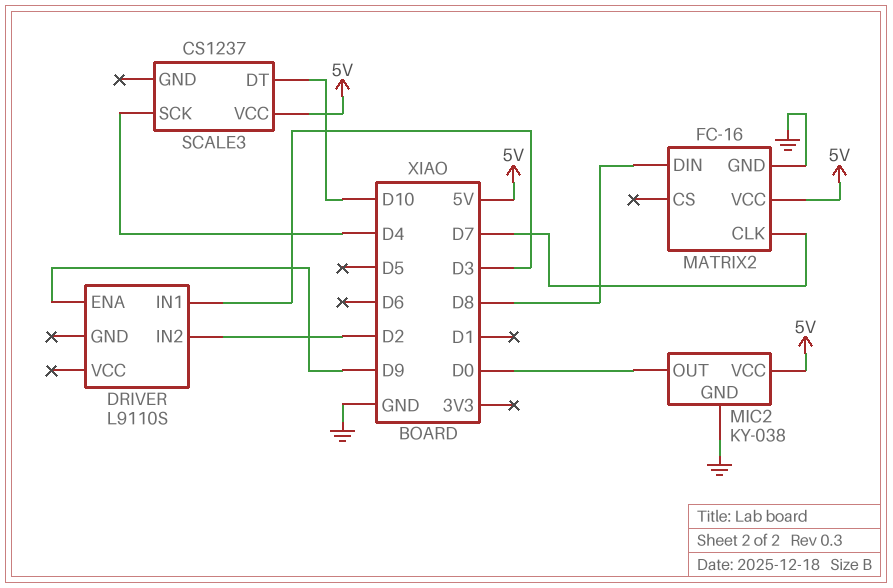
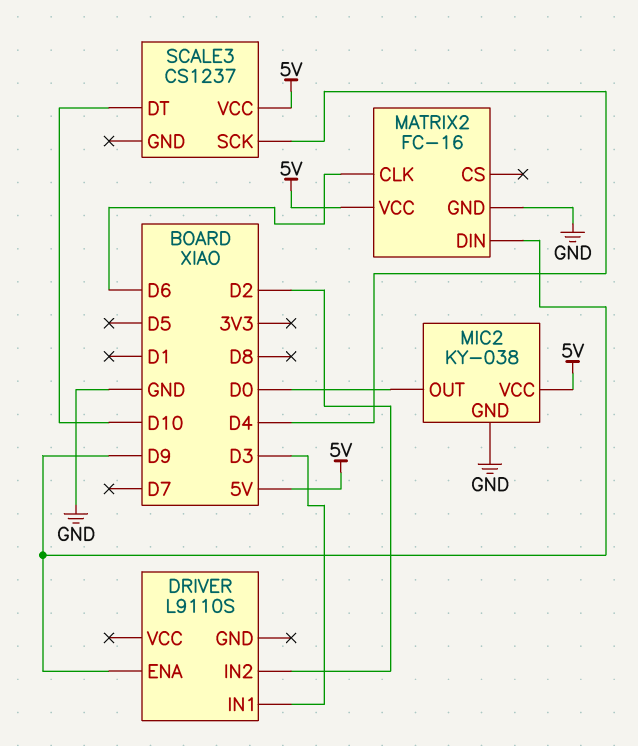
MATRIX2 pin CLK: D7 -> D6
MATRIX2 pin DIN: D8 -> D9

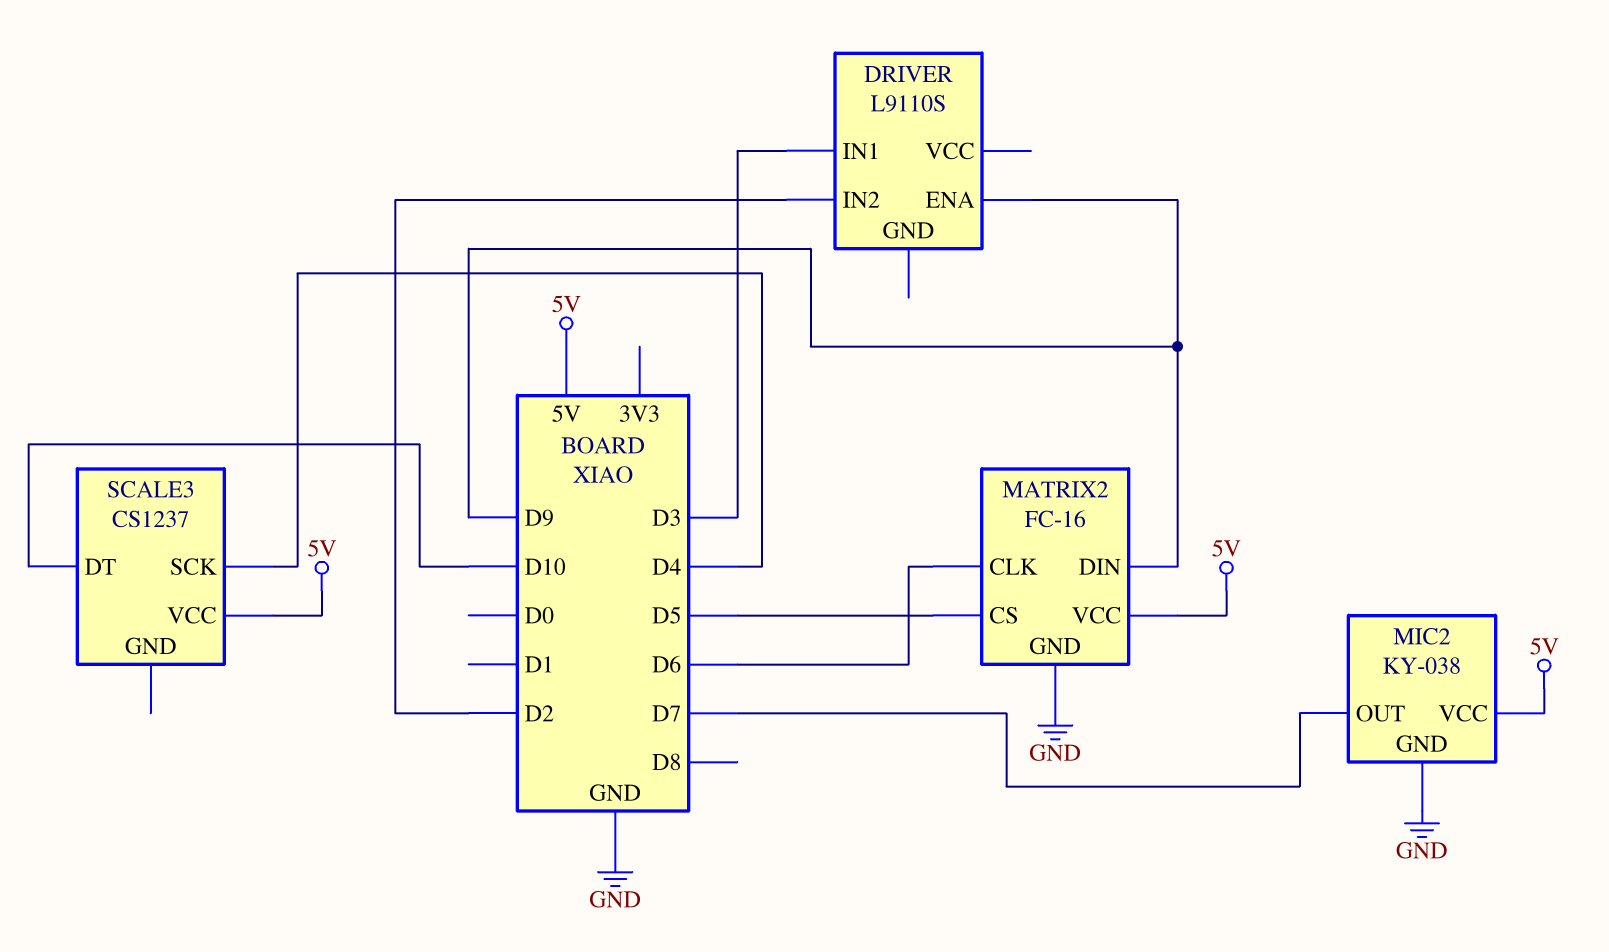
MATRIX2 pin CS: none -> D5
MIC2 pin OUT: D0 -> D7

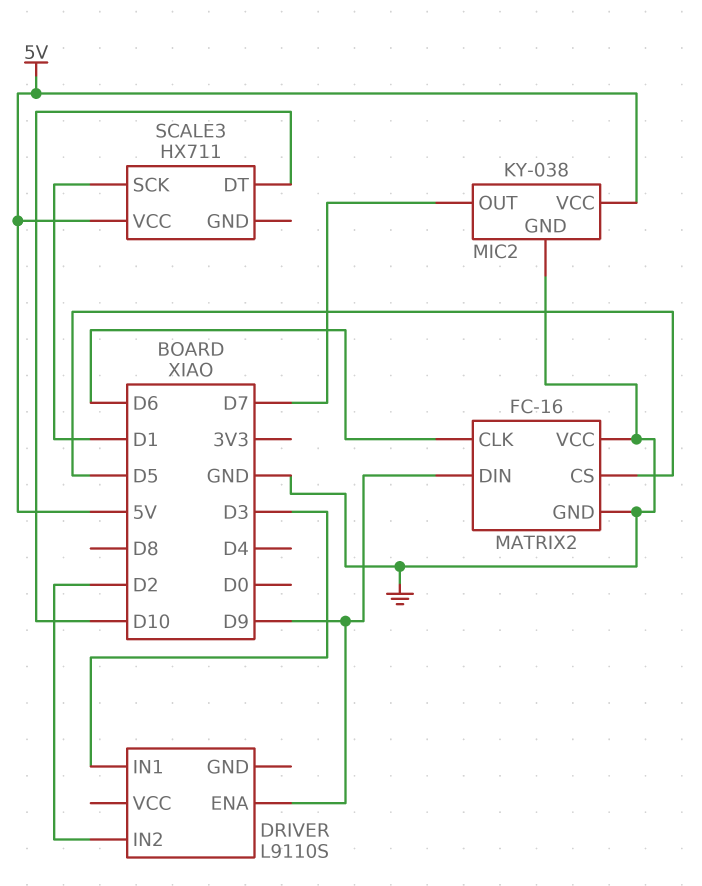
MATRIX2 pin VCC: 5V -> GND
SCALE3: CS1237 -> HX711
SCALE3 pin SCK: D4 -> D1

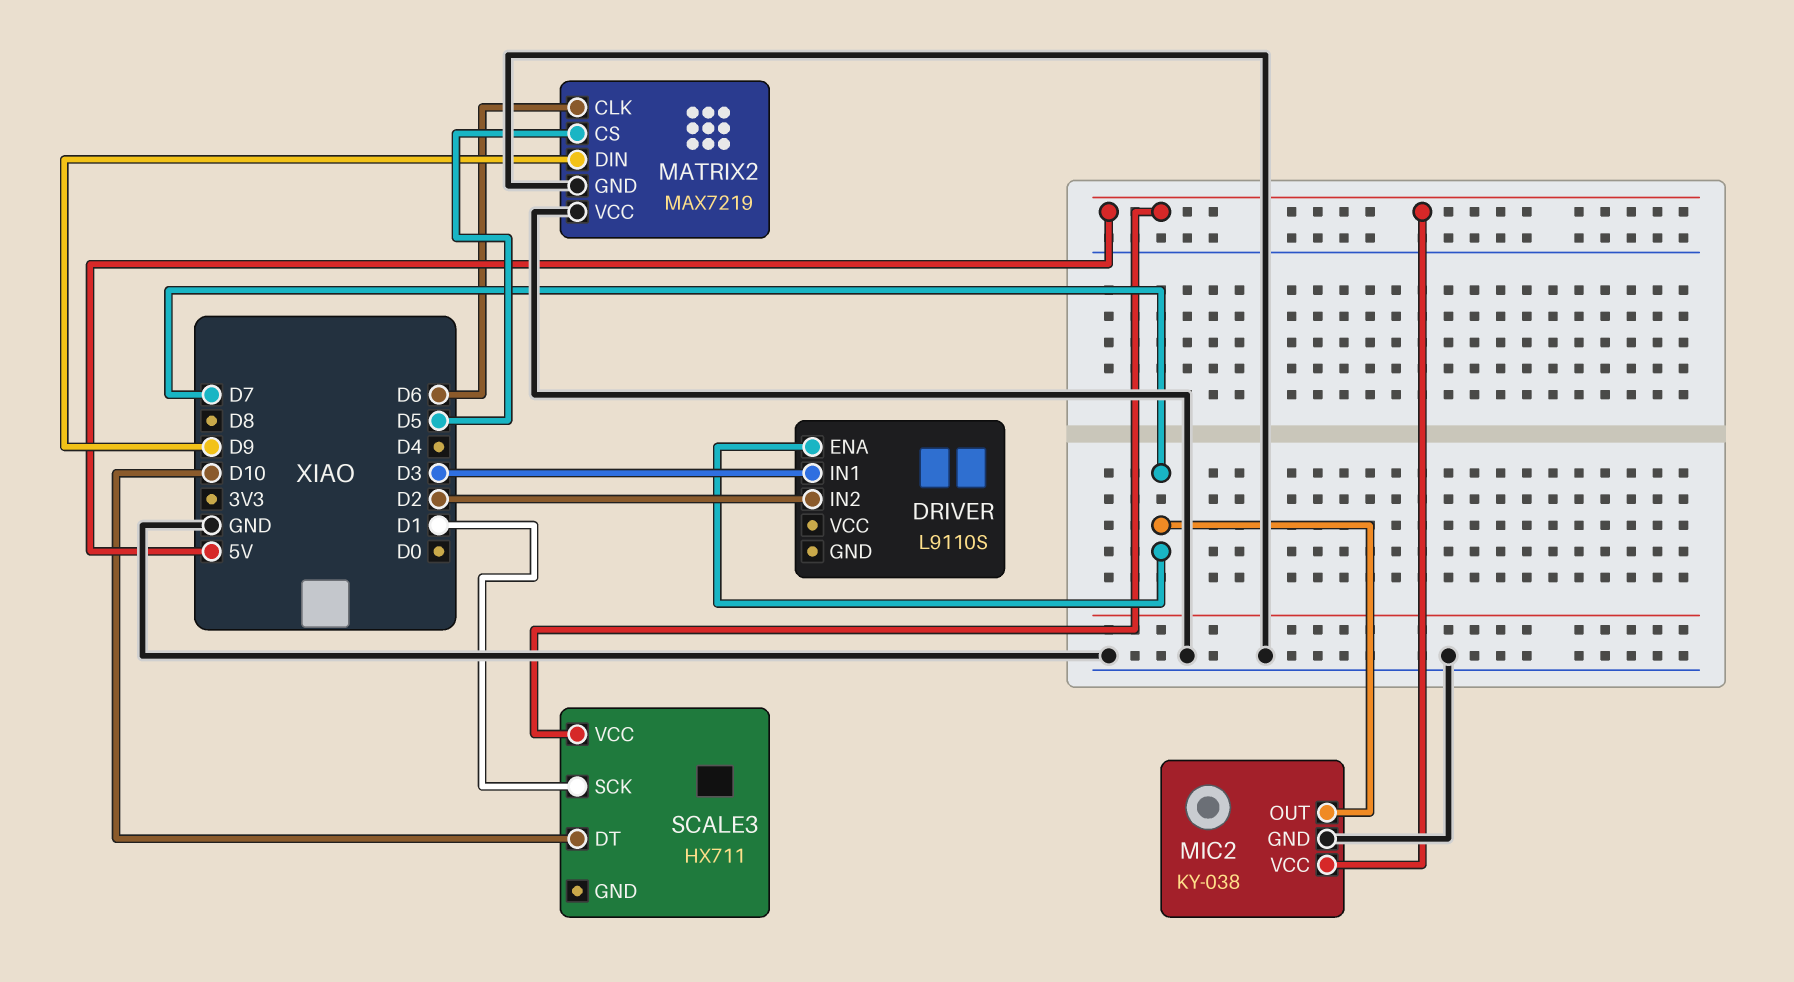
DRIVER pin ENA: D9 -> D7
MATRIX2: FC-16 -> MAX7219

